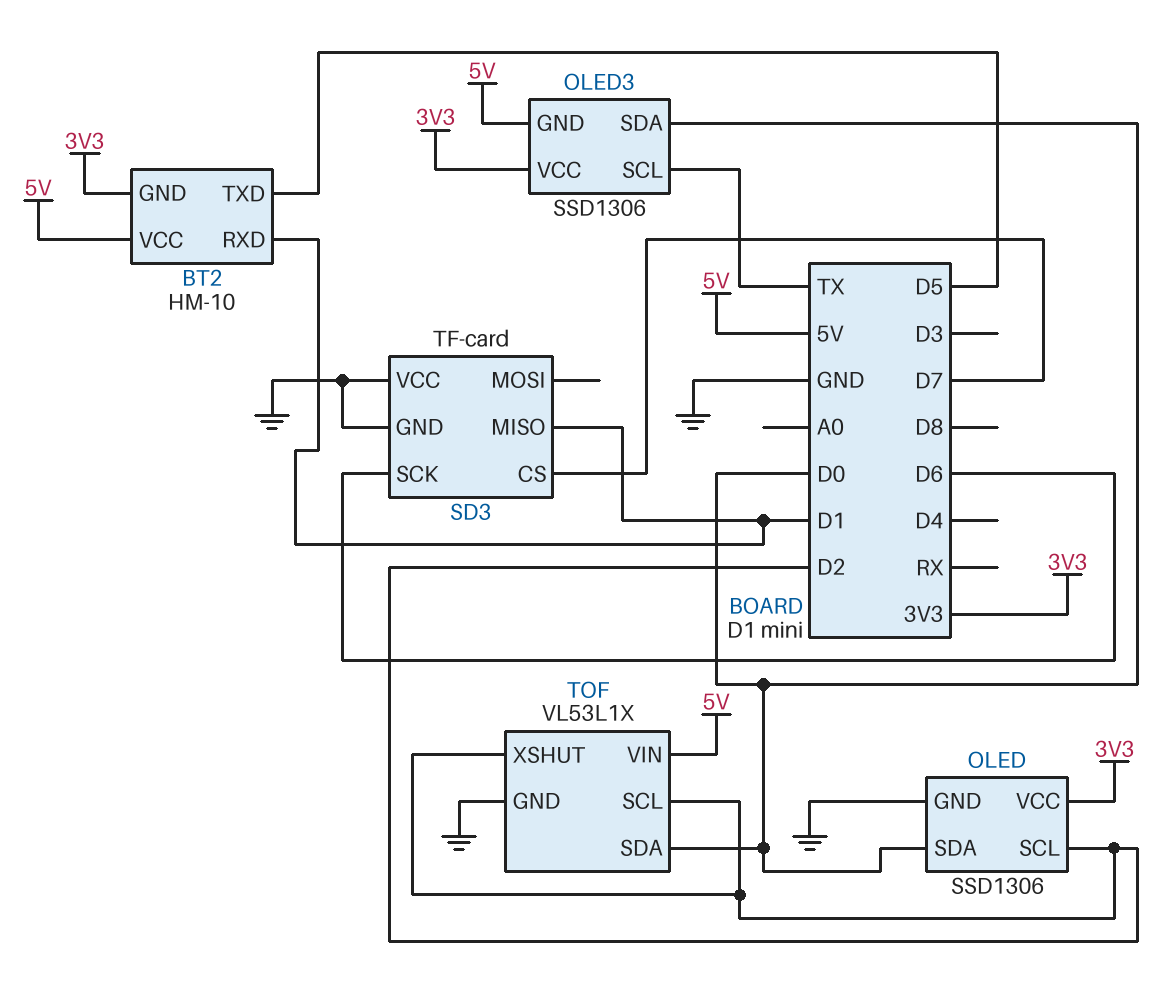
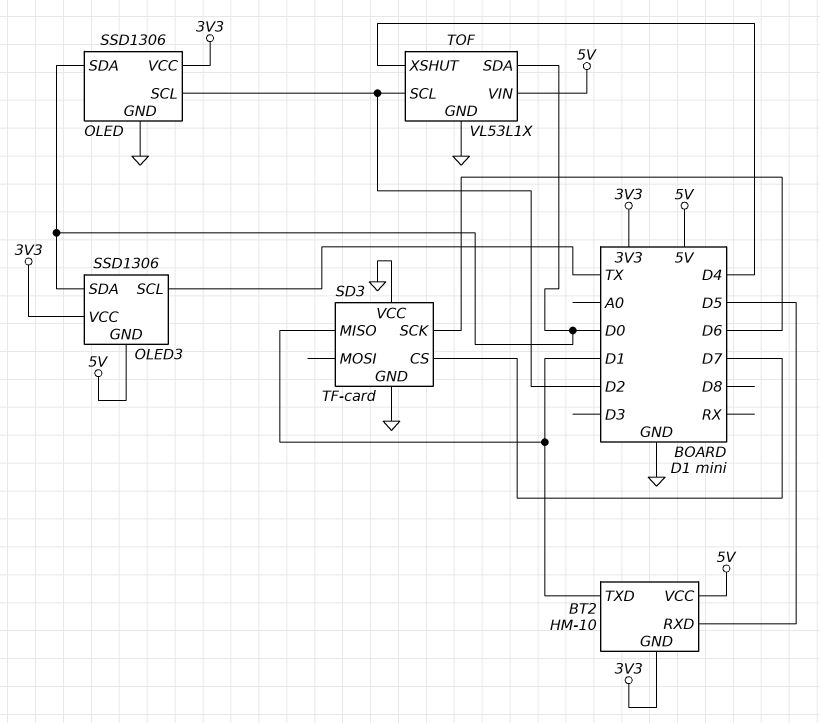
BT2 pin RXD: D1 -> D5
BT2 pin TXD: D5 -> D1
TOF pin XSHUT: D2 -> D4

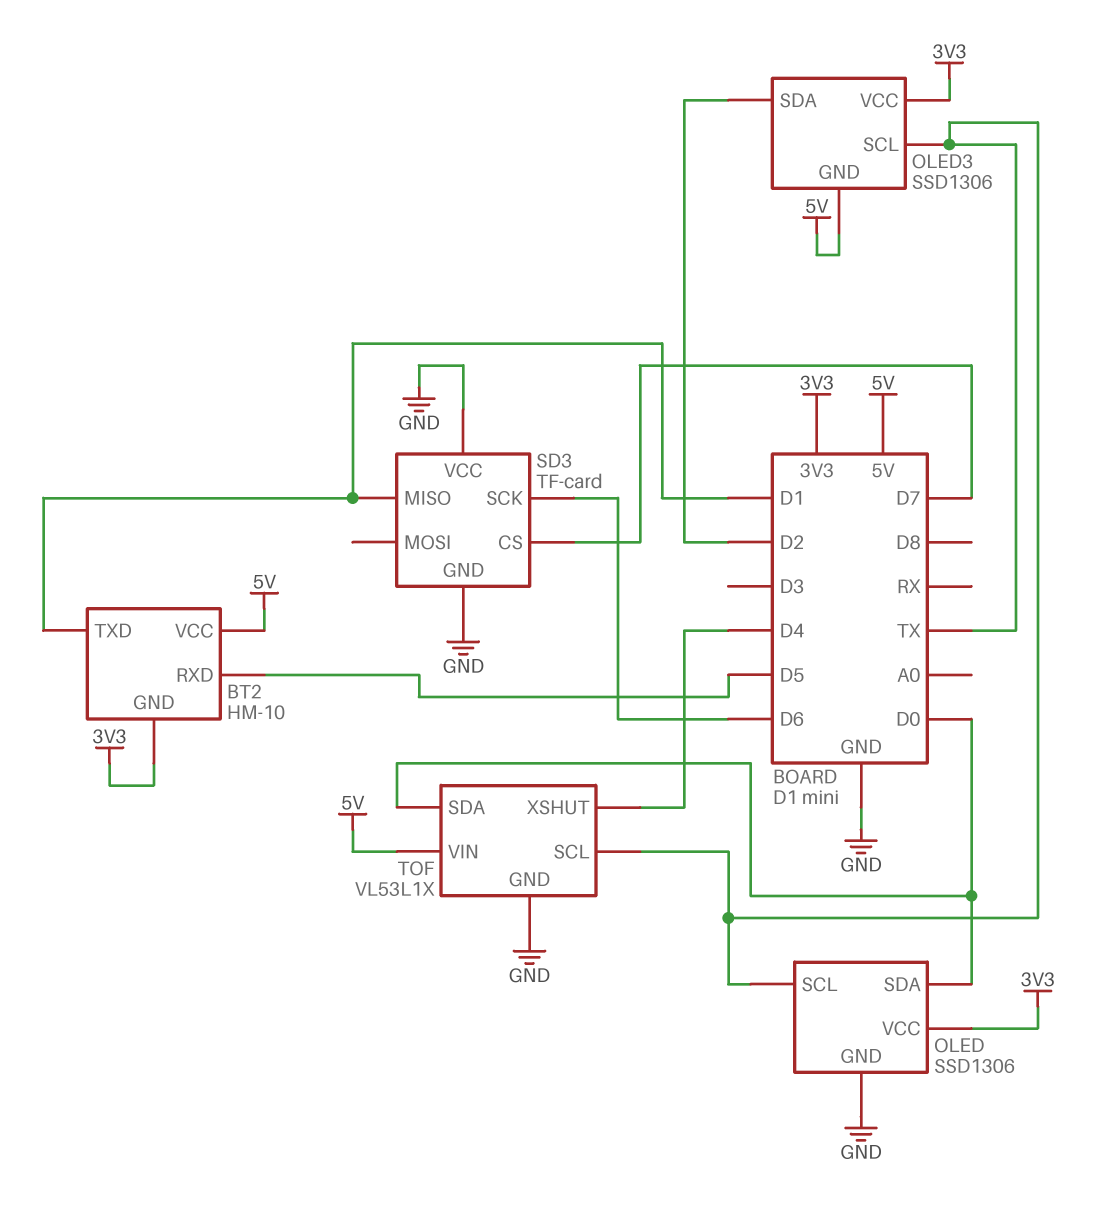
OLED pin SCL: D2 -> TX
OLED3 pin SDA: D0 -> D2
TOF pin SCL: D2 -> TX

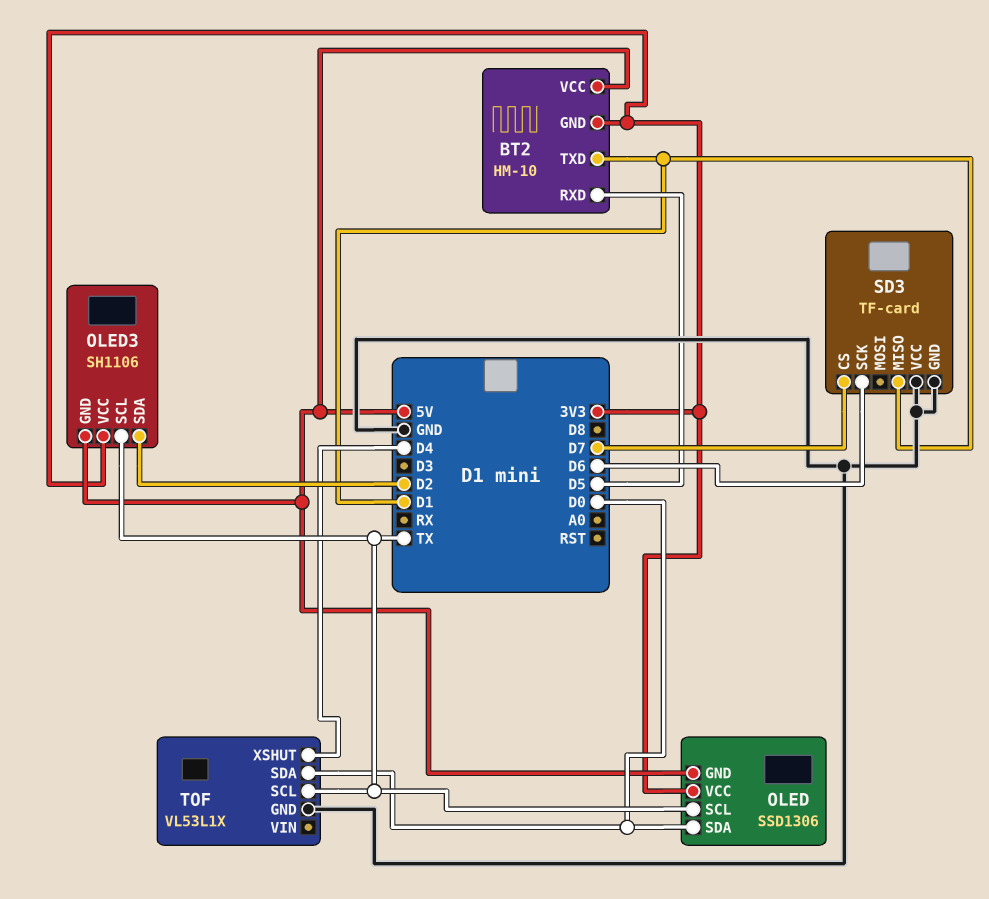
OLED pin GND: GND -> 5V
OLED3: SSD1306 -> SH1106
TOF pin VIN: 5V -> none

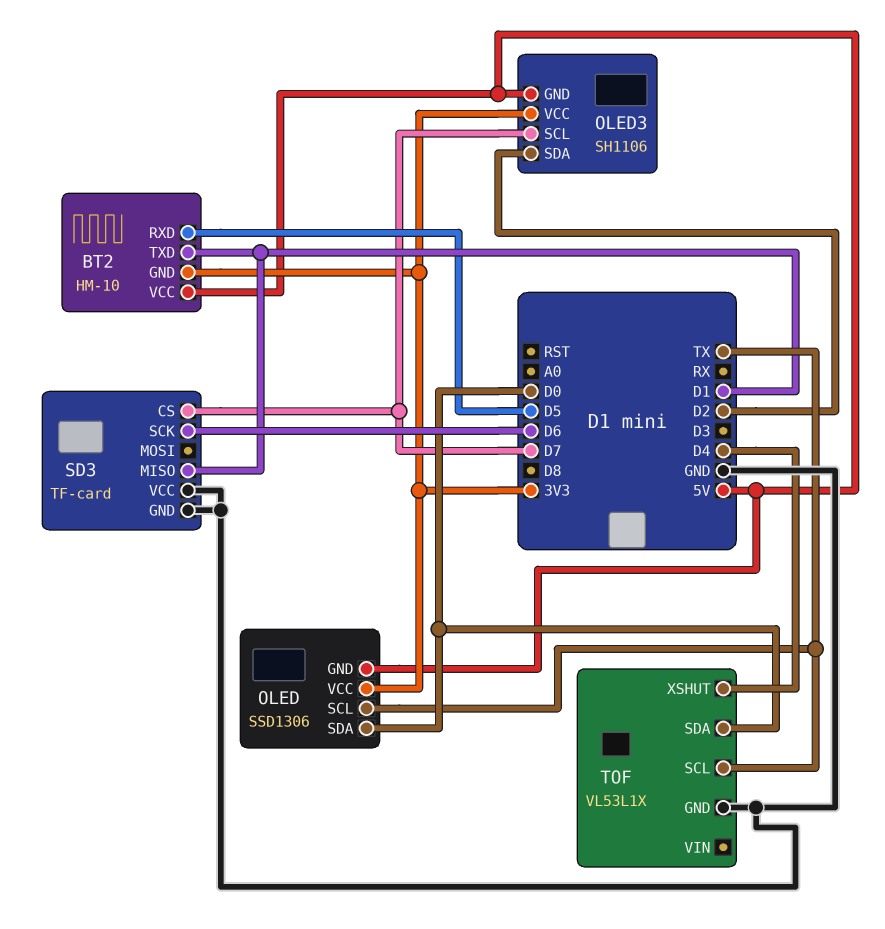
OLED3 pin SCL: TX -> D7

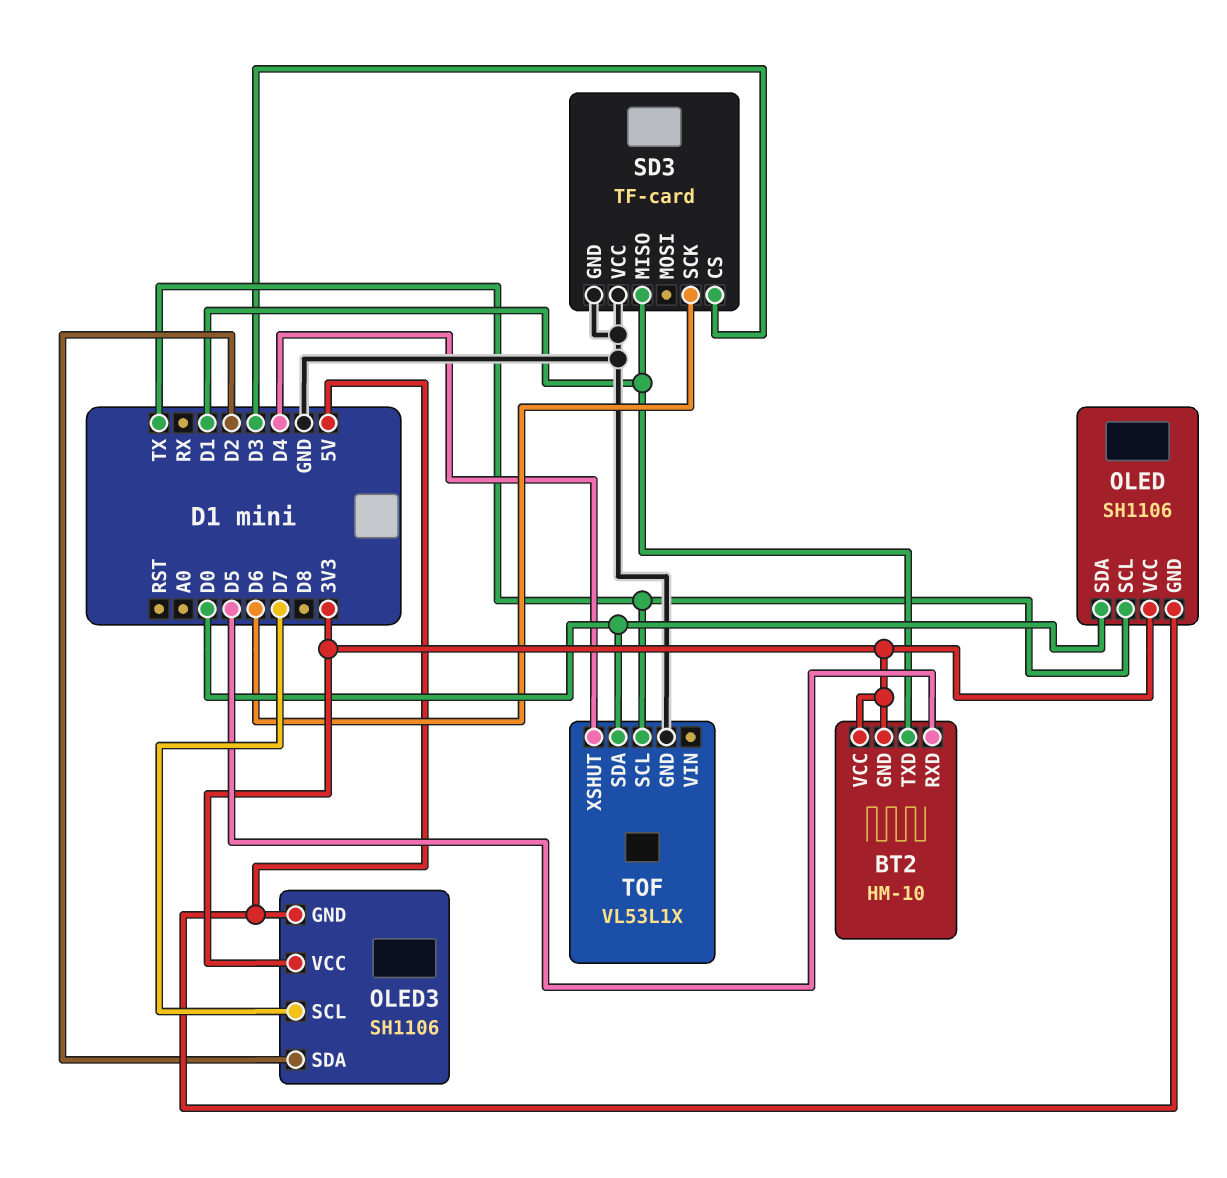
BT2 pin VCC: 5V -> 3V3
OLED: SSD1306 -> SH1106
SD3 pin CS: D7 -> D3

